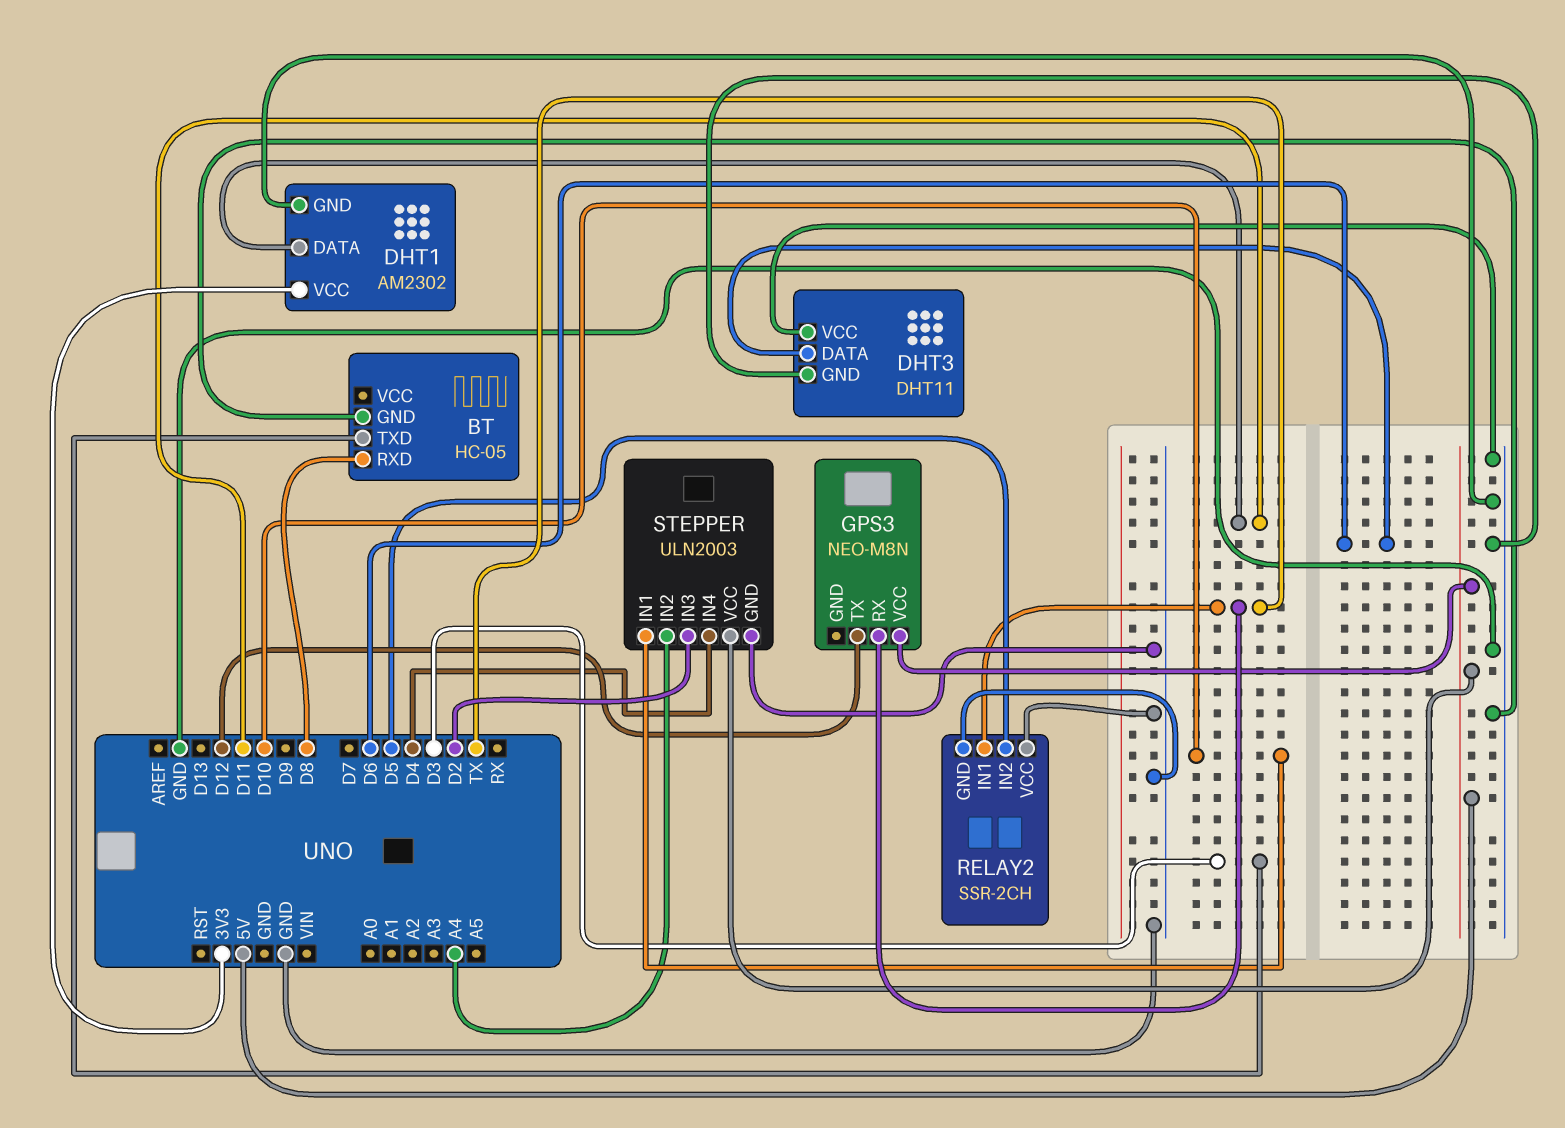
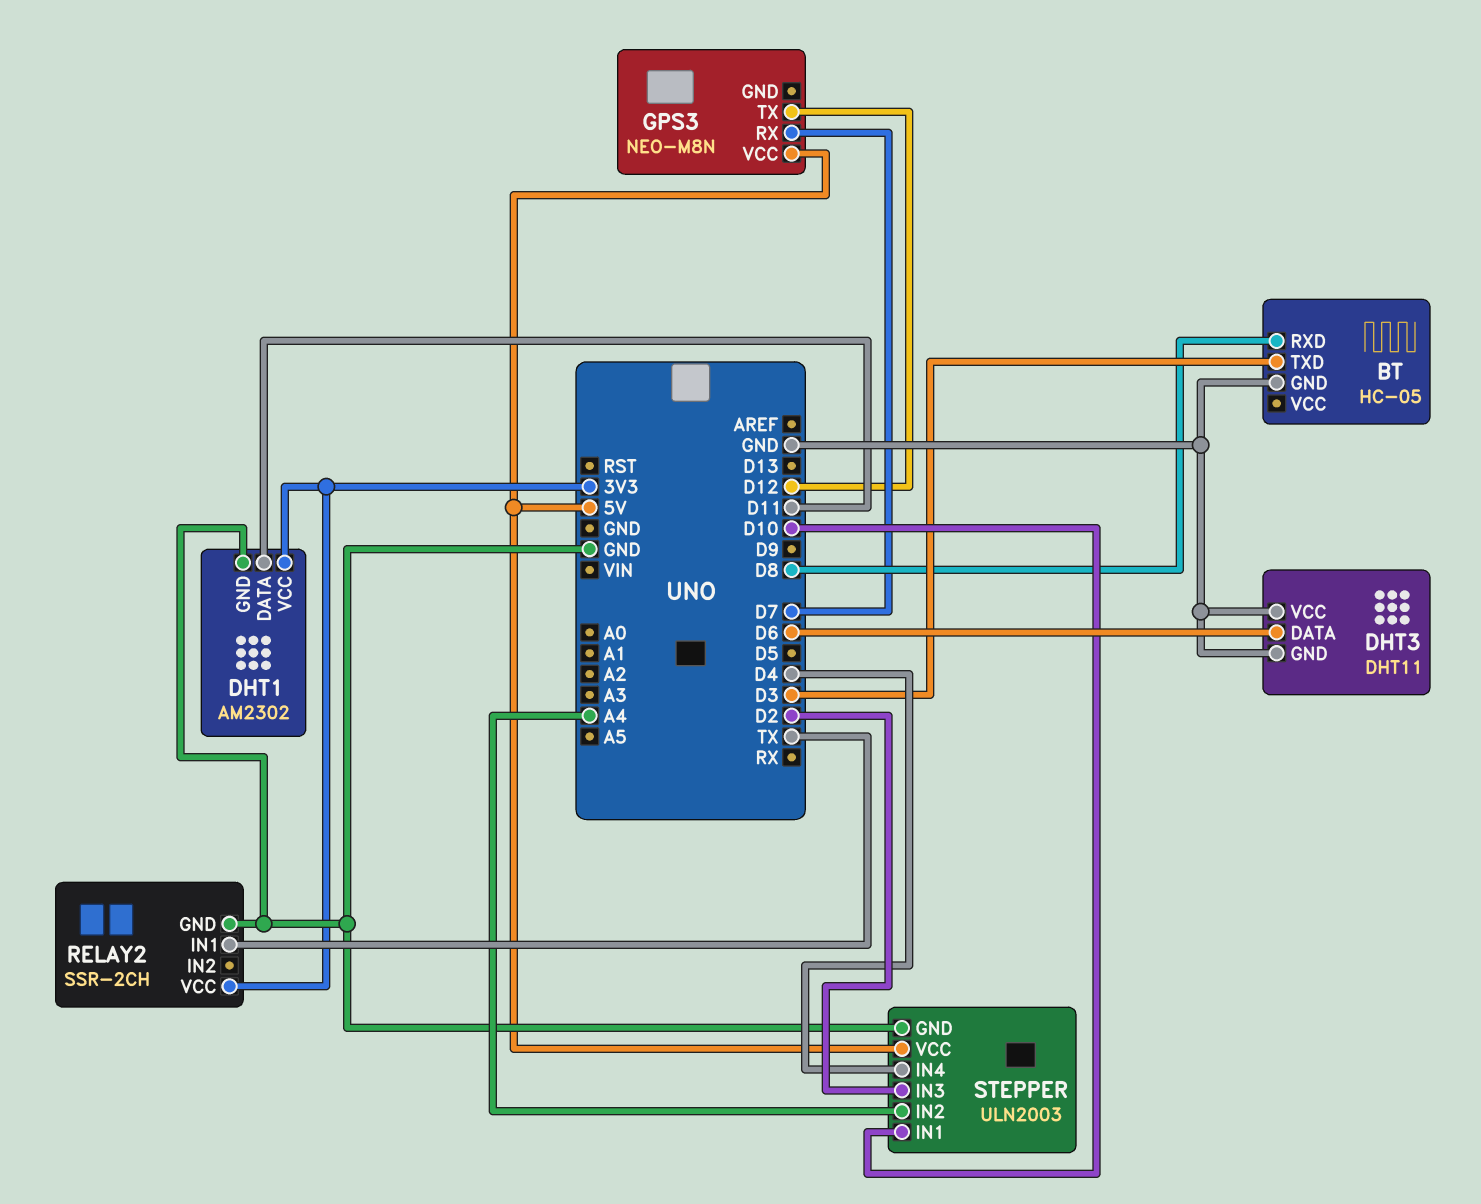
GPS3 pin RX: TX -> D7
RELAY2 pin IN2: D5 -> none
RELAY2 pin VCC: GND -> 3V3

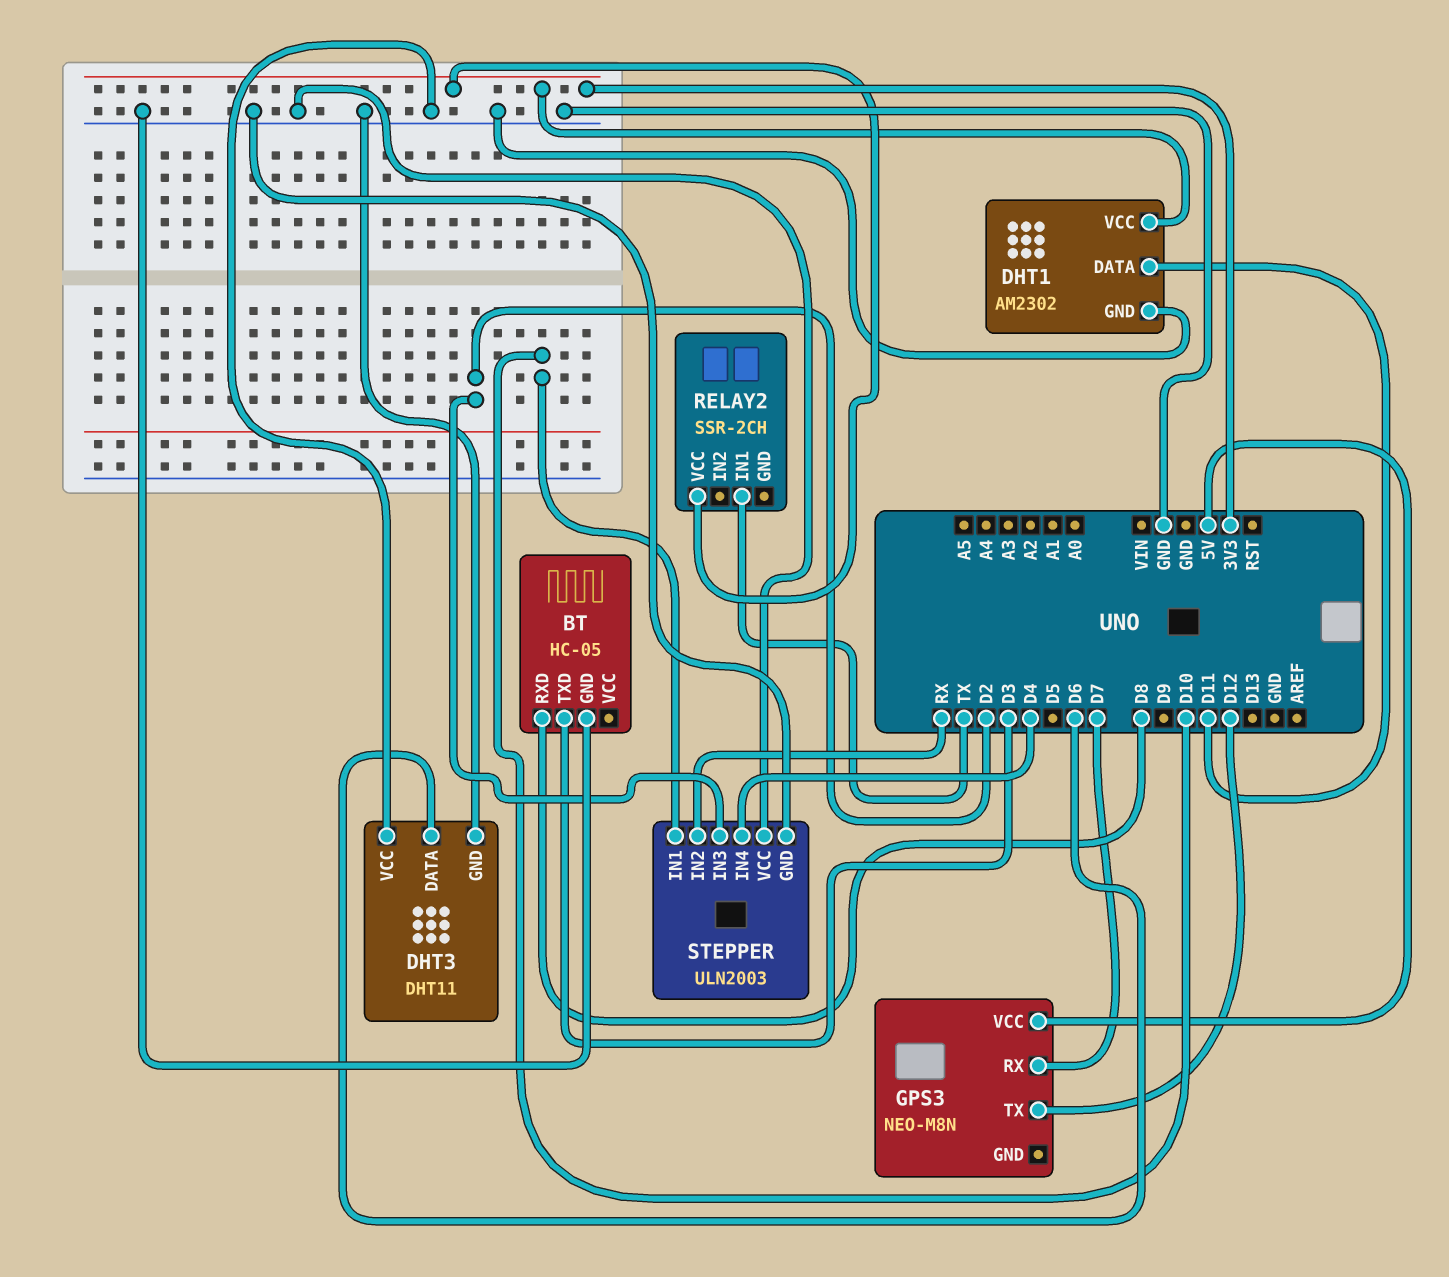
RELAY2 pin GND: GND -> none
STEPPER pin IN2: A4 -> RX
STEPPER pin VCC: 5V -> GND

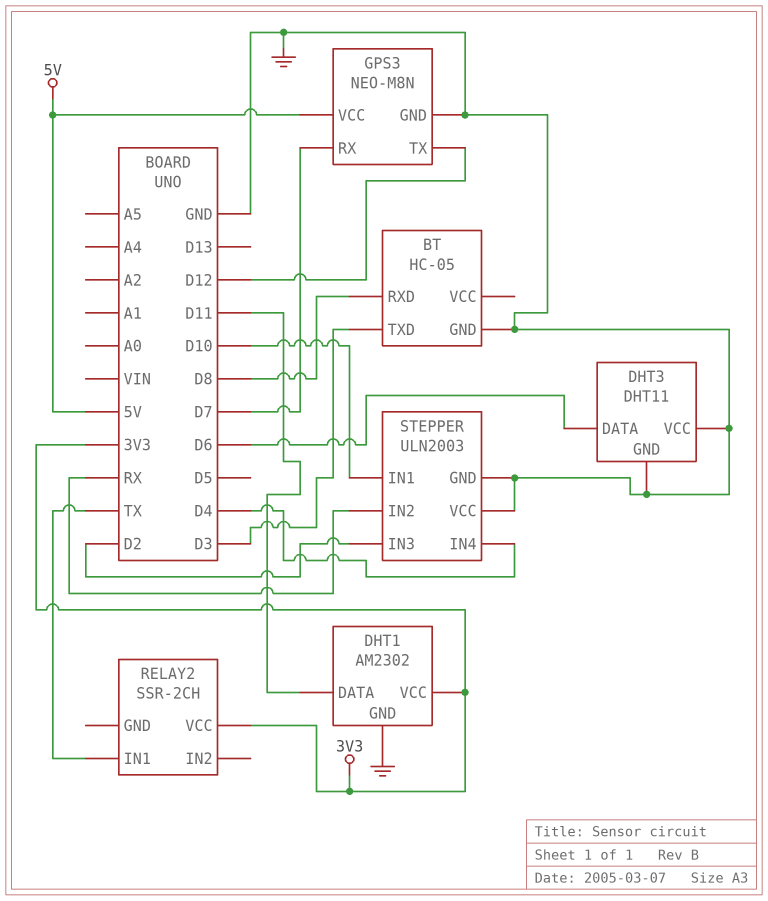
GPS3 pin GND: none -> GND

